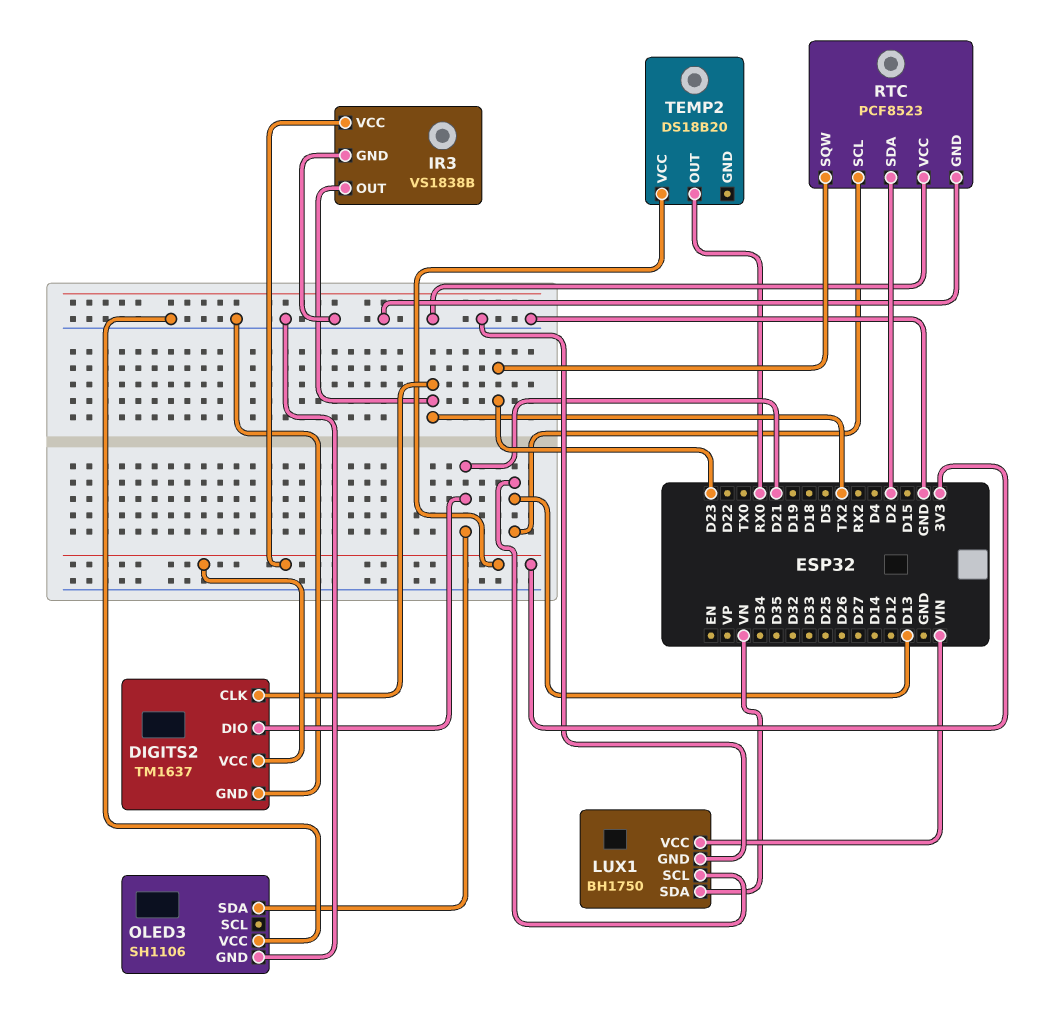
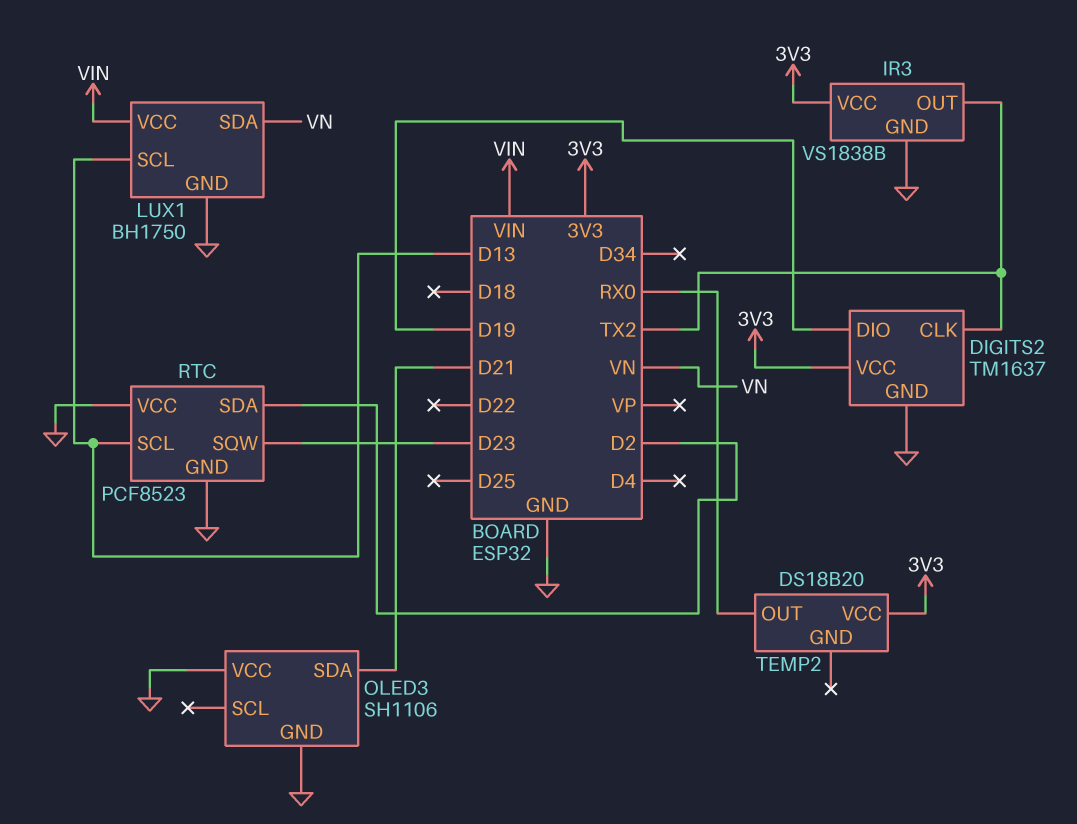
DIGITS2 pin DIO: D21 -> D19

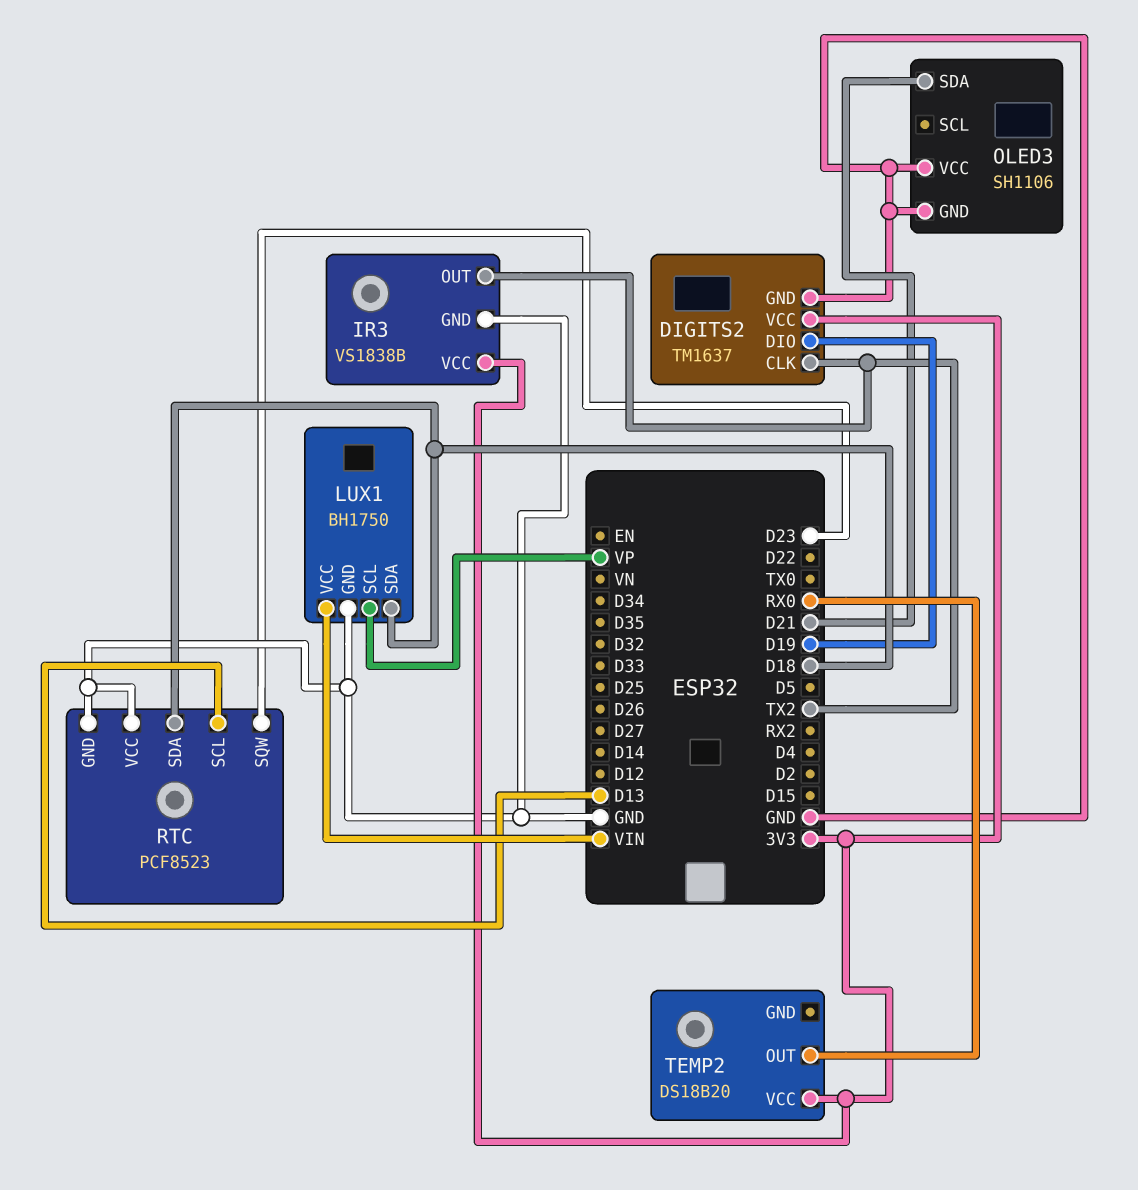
LUX1 pin SCL: D13 -> VP
LUX1 pin SDA: VN -> D18
RTC pin SDA: D2 -> D18

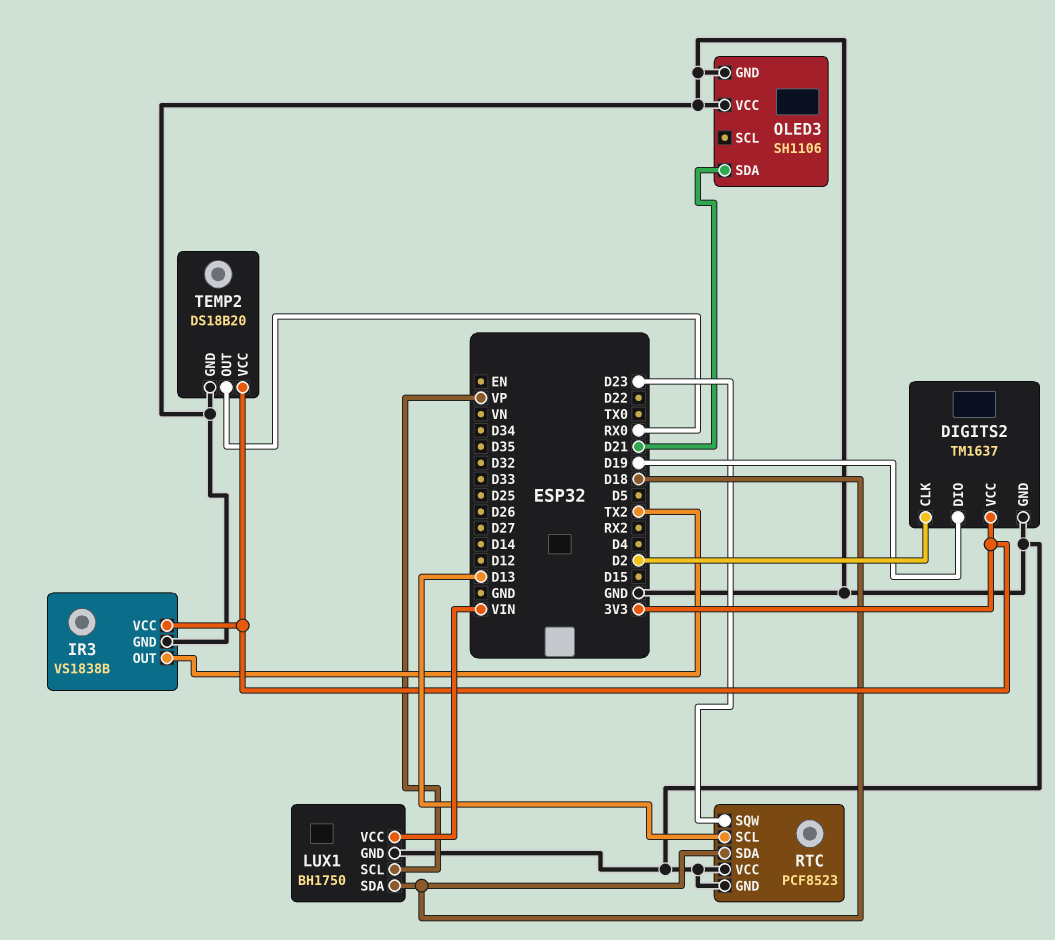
DIGITS2 pin CLK: TX2 -> D2
TEMP2 pin GND: none -> GND

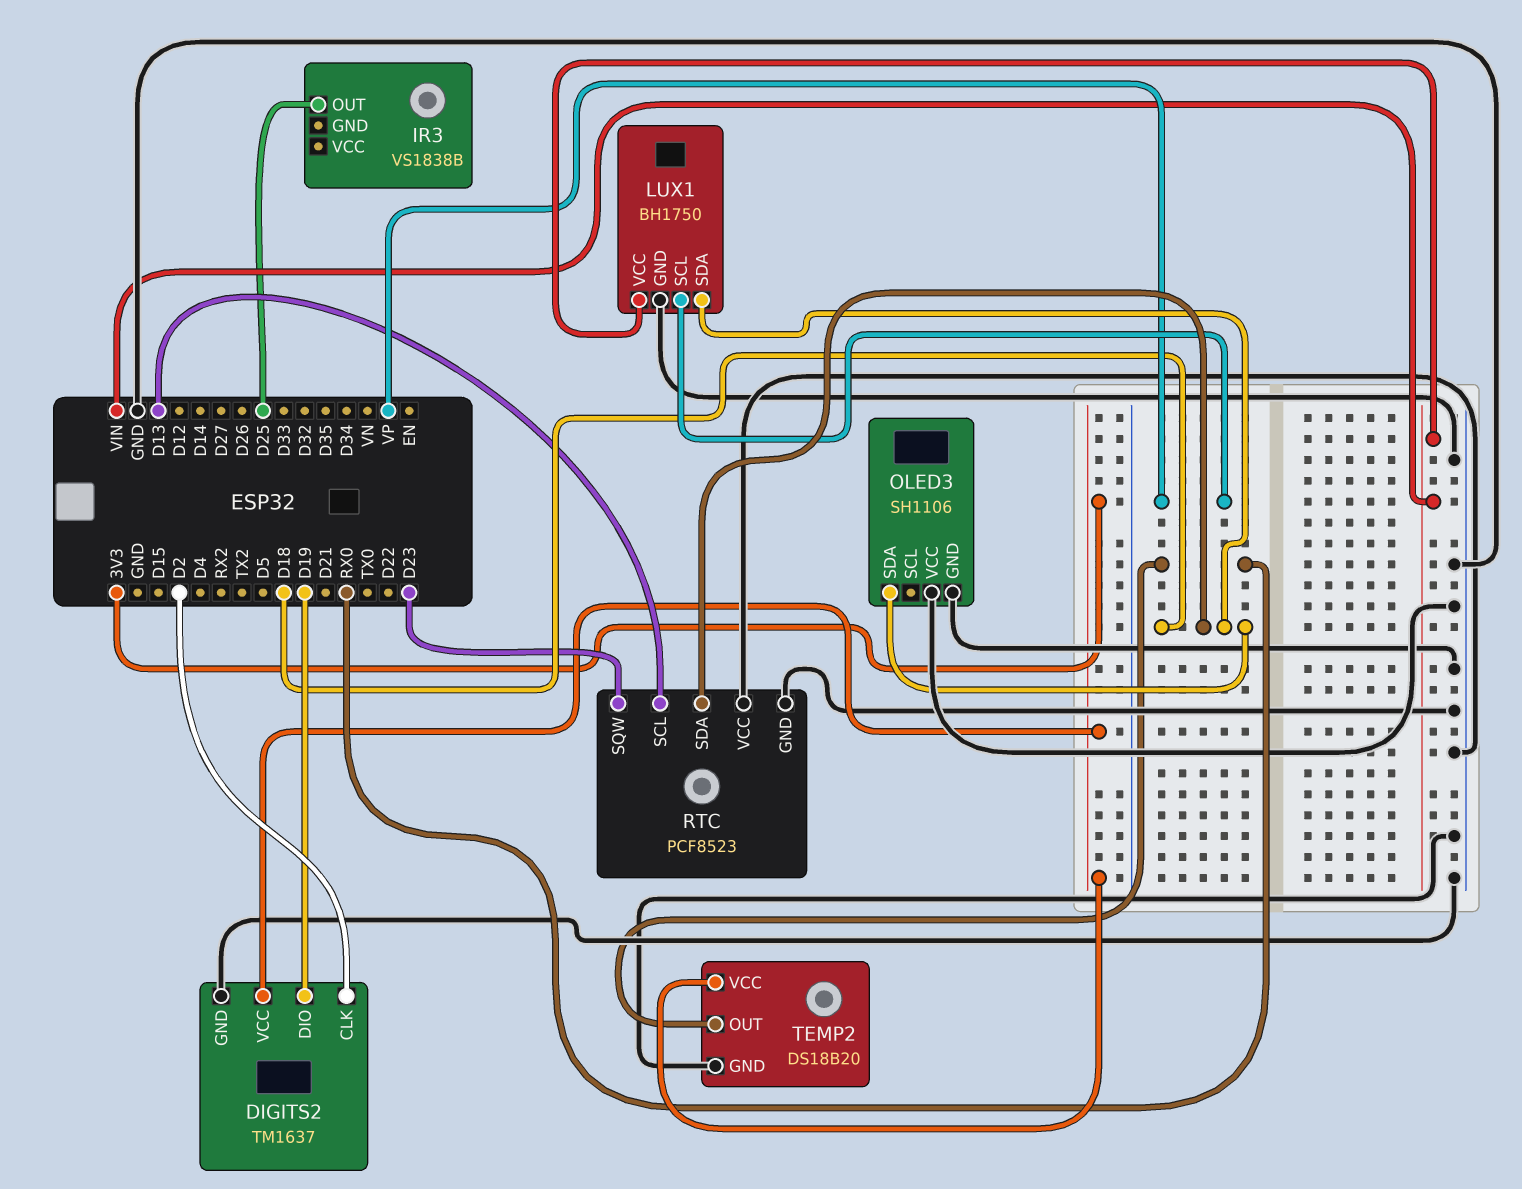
IR3 pin GND: GND -> none
IR3 pin OUT: TX2 -> D25
IR3 pin VCC: 3V3 -> none
OLED3 pin SDA: D21 -> D18

